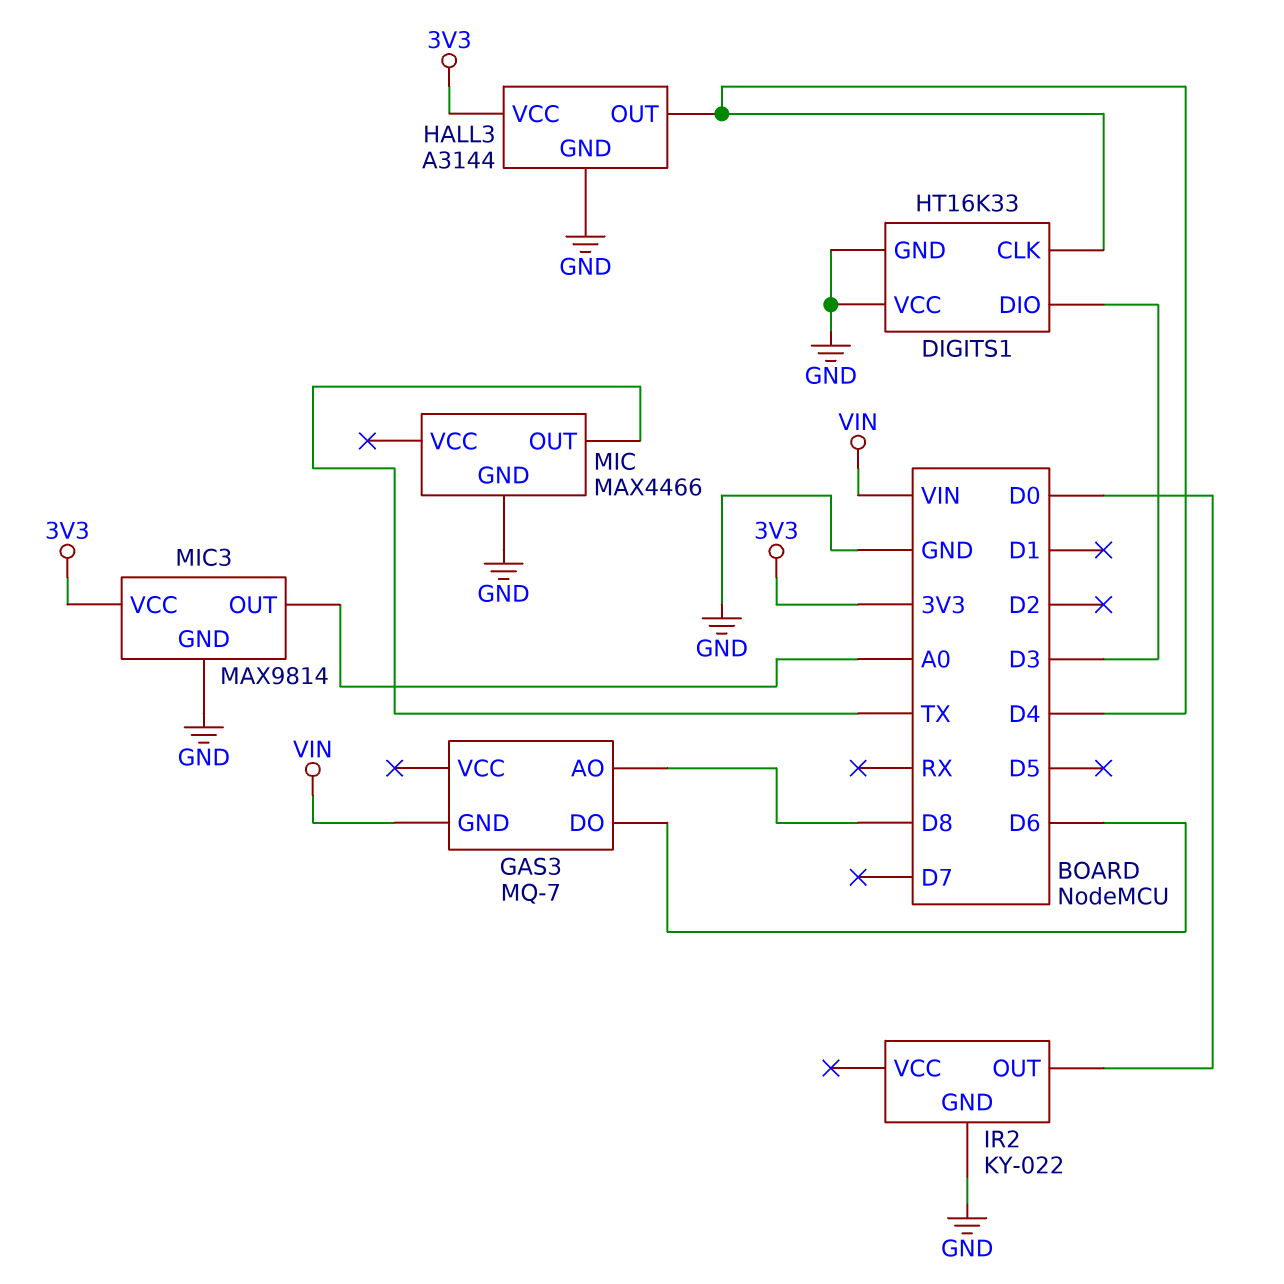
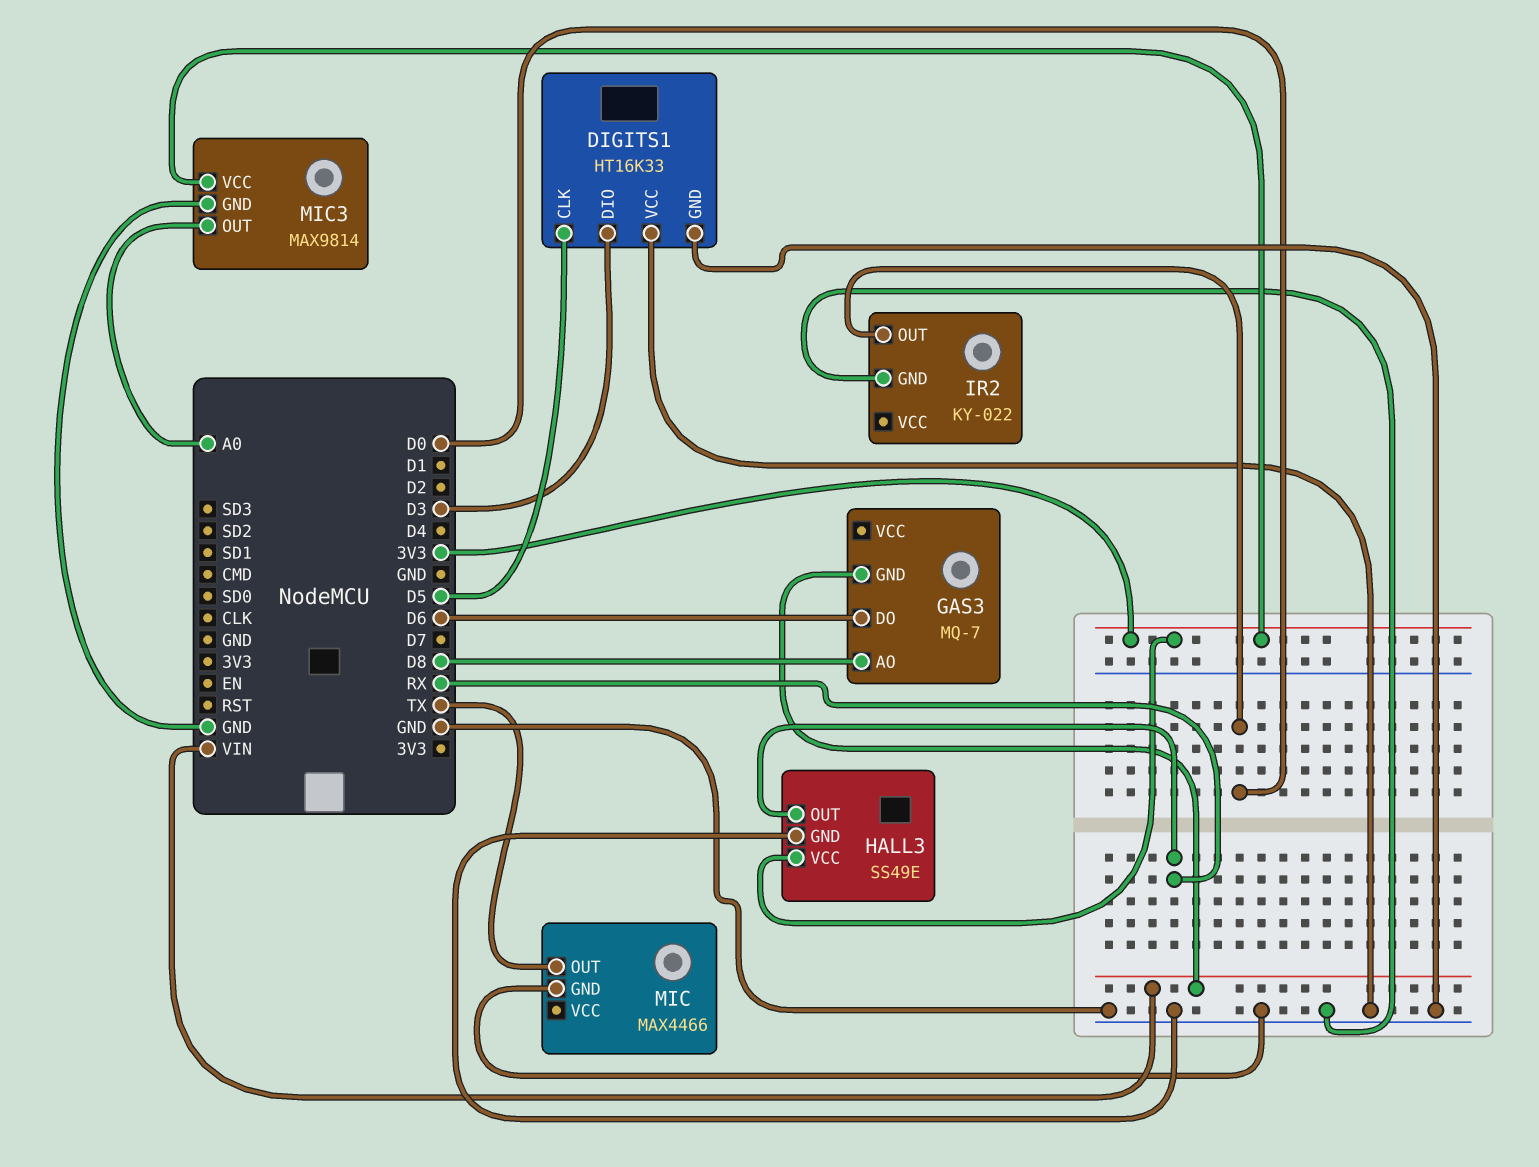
DIGITS1 pin CLK: D4 -> D5
HALL3: A3144 -> SS49E
HALL3 pin OUT: D4 -> RX

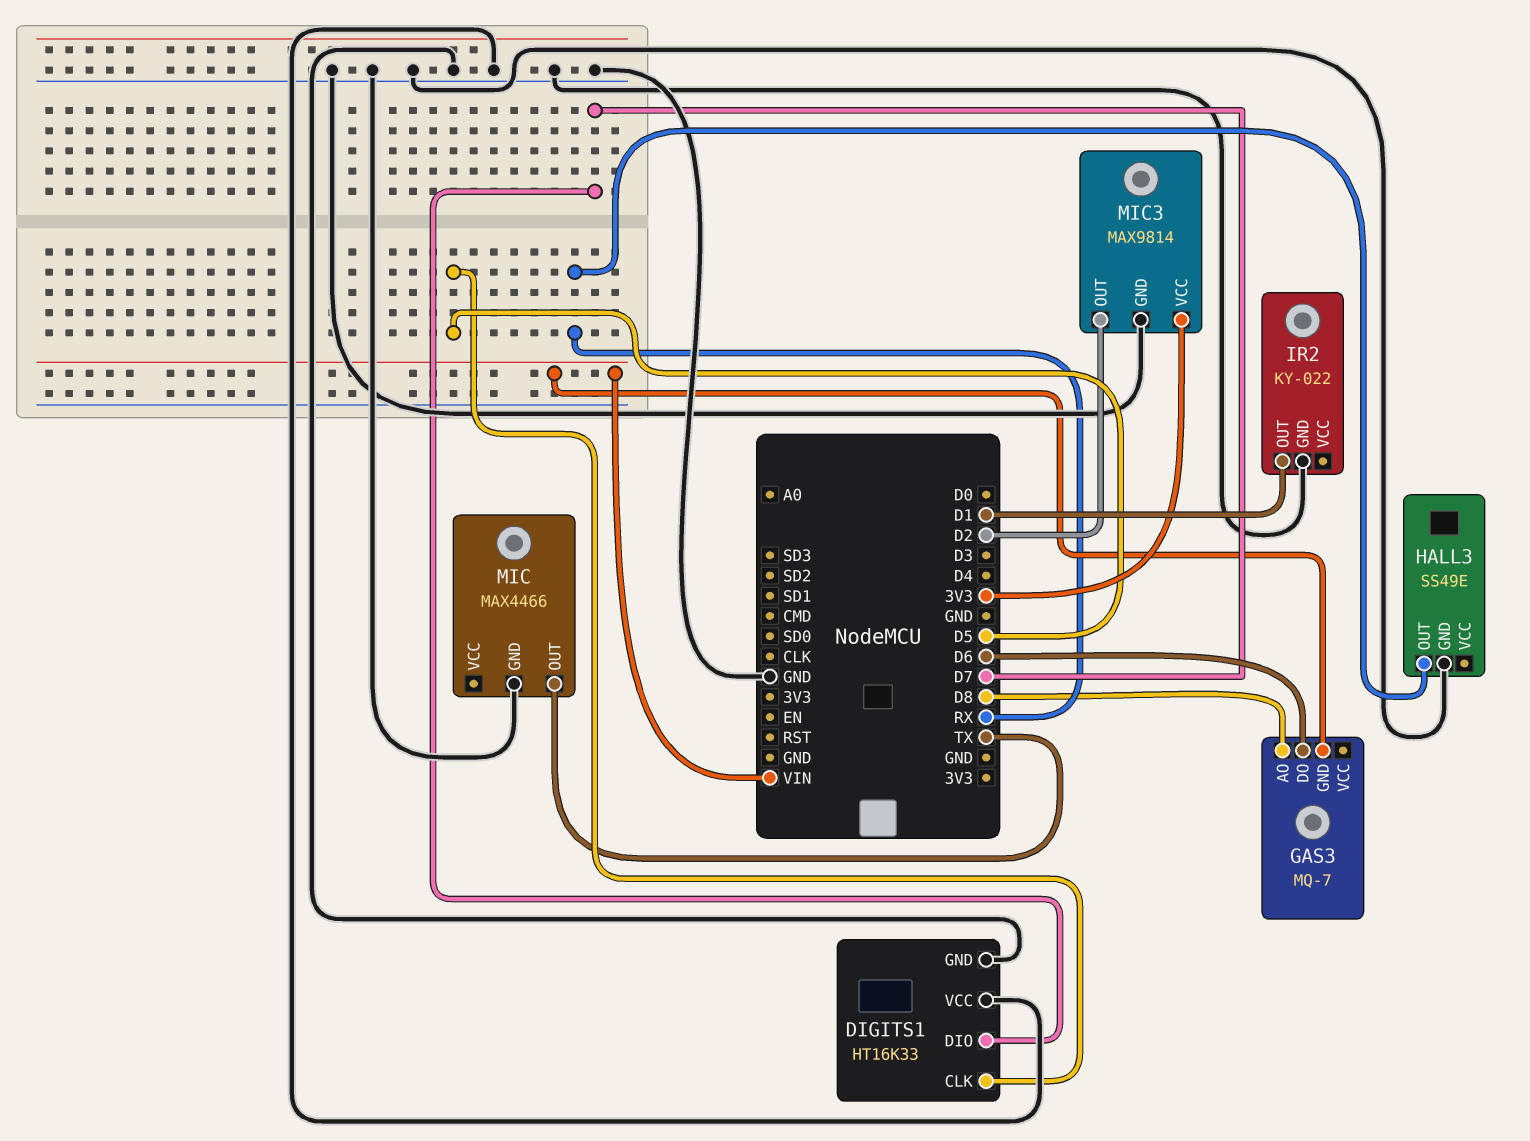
DIGITS1 pin DIO: D3 -> D7
HALL3 pin VCC: 3V3 -> none
IR2 pin OUT: D0 -> D1
MIC3 pin OUT: A0 -> D2

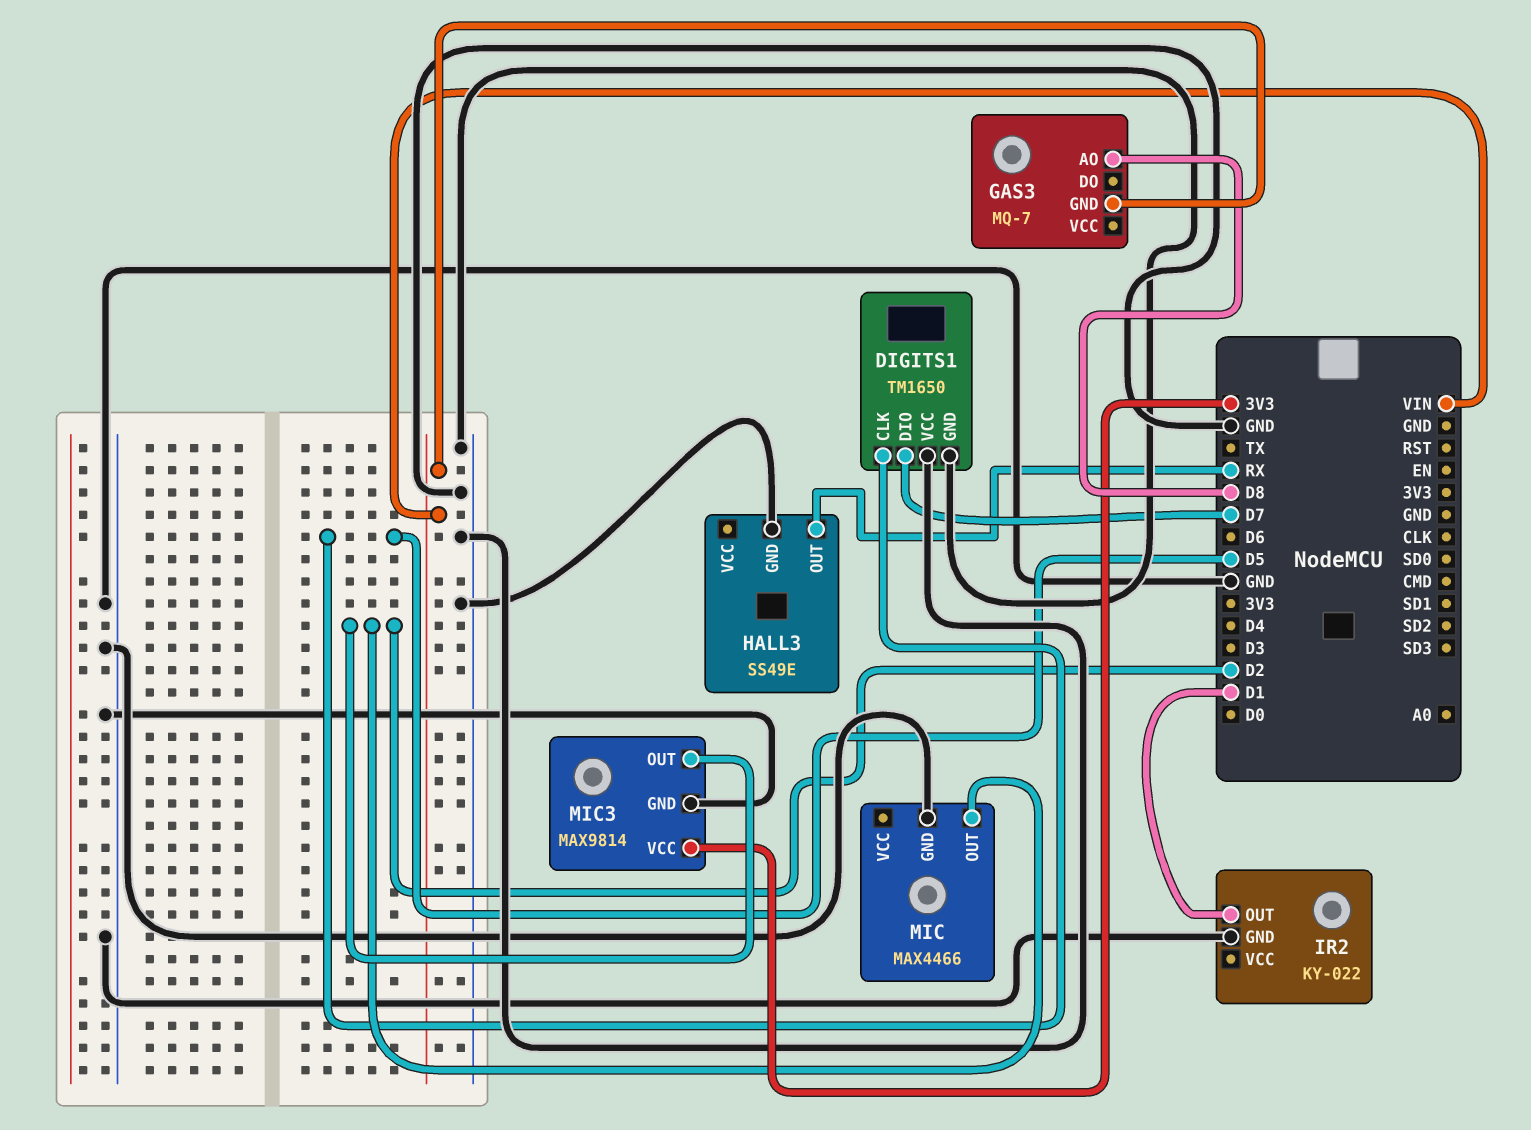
DIGITS1: HT16K33 -> TM1650
GAS3 pin DO: D6 -> none
MIC pin OUT: TX -> D2

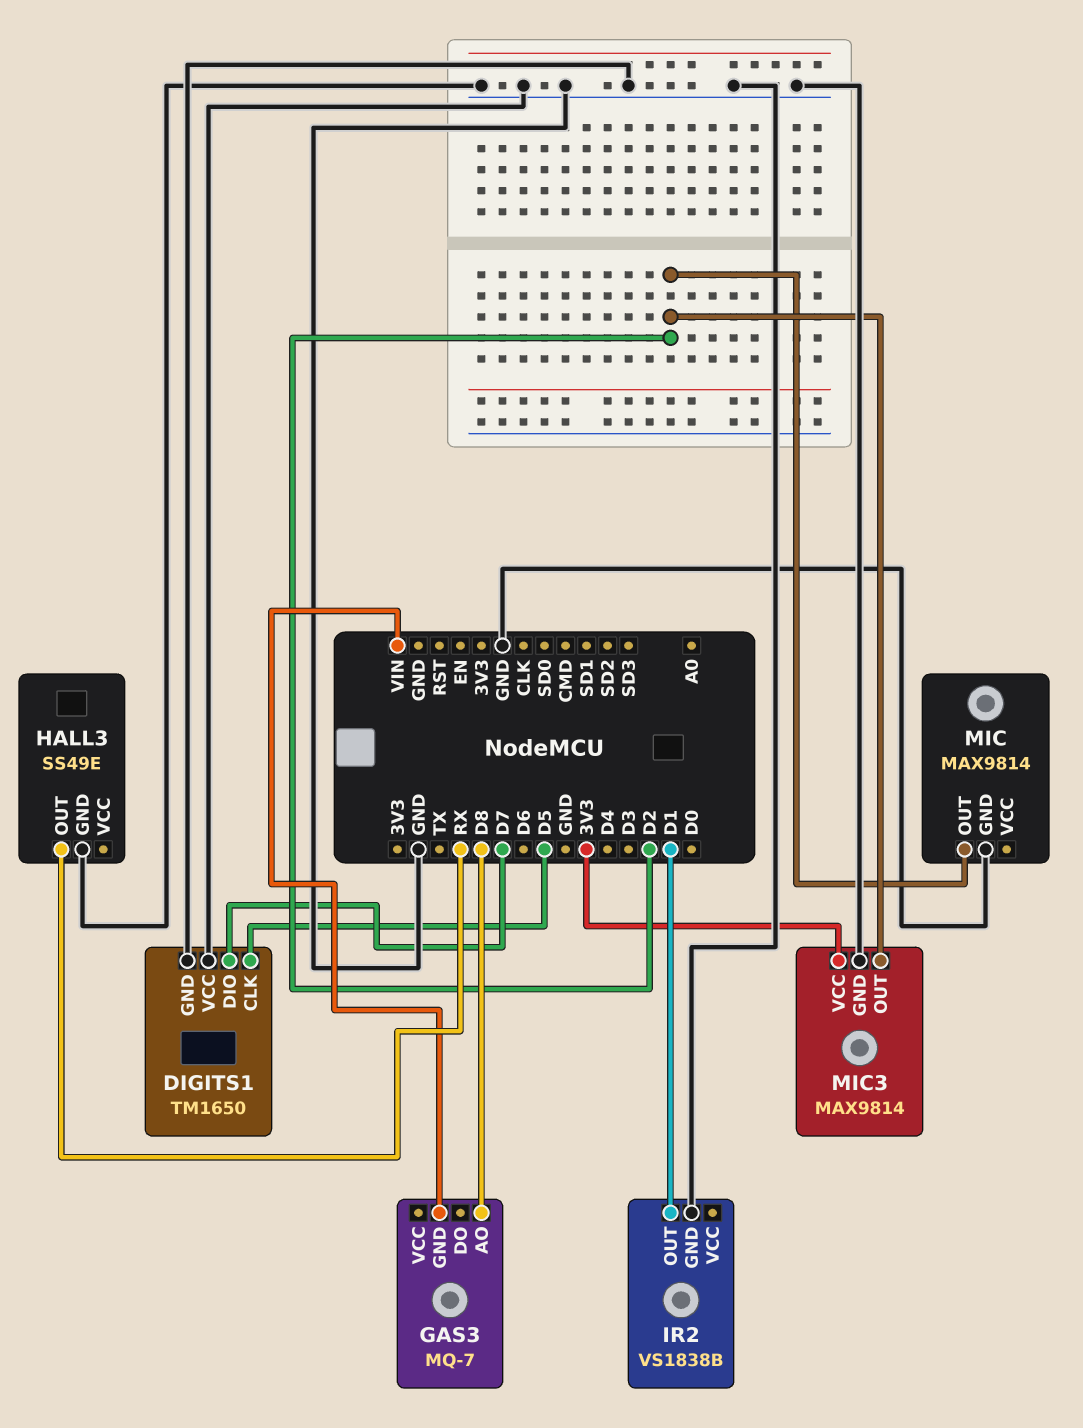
IR2: KY-022 -> VS1838B
MIC: MAX4466 -> MAX9814

